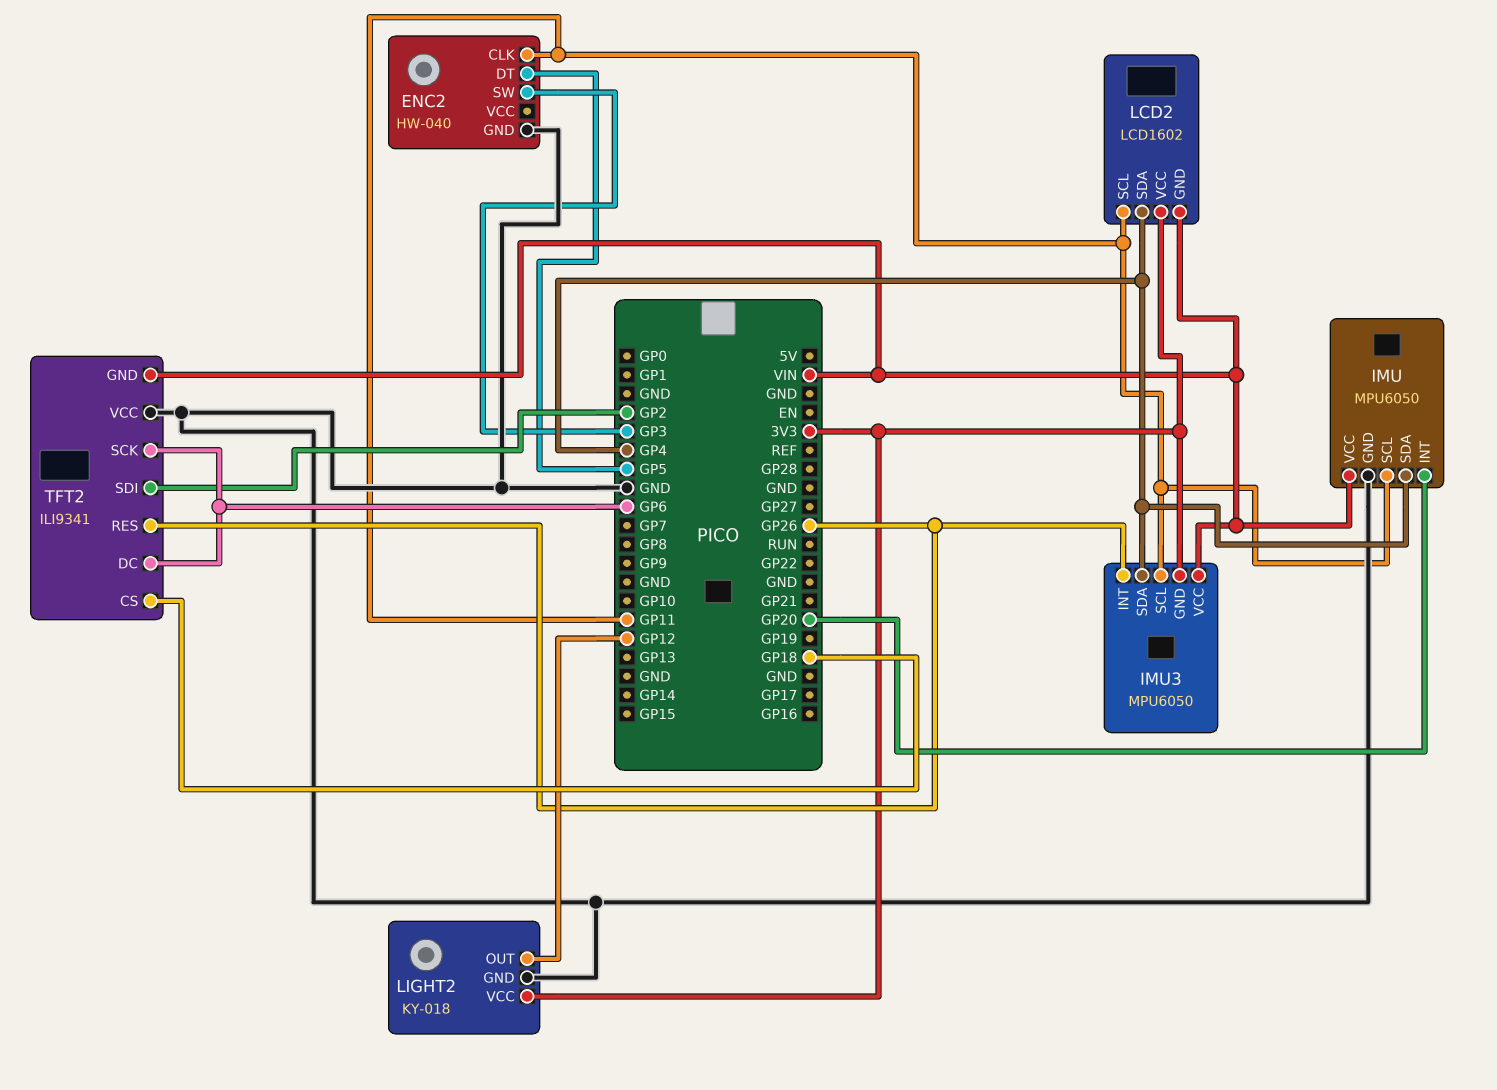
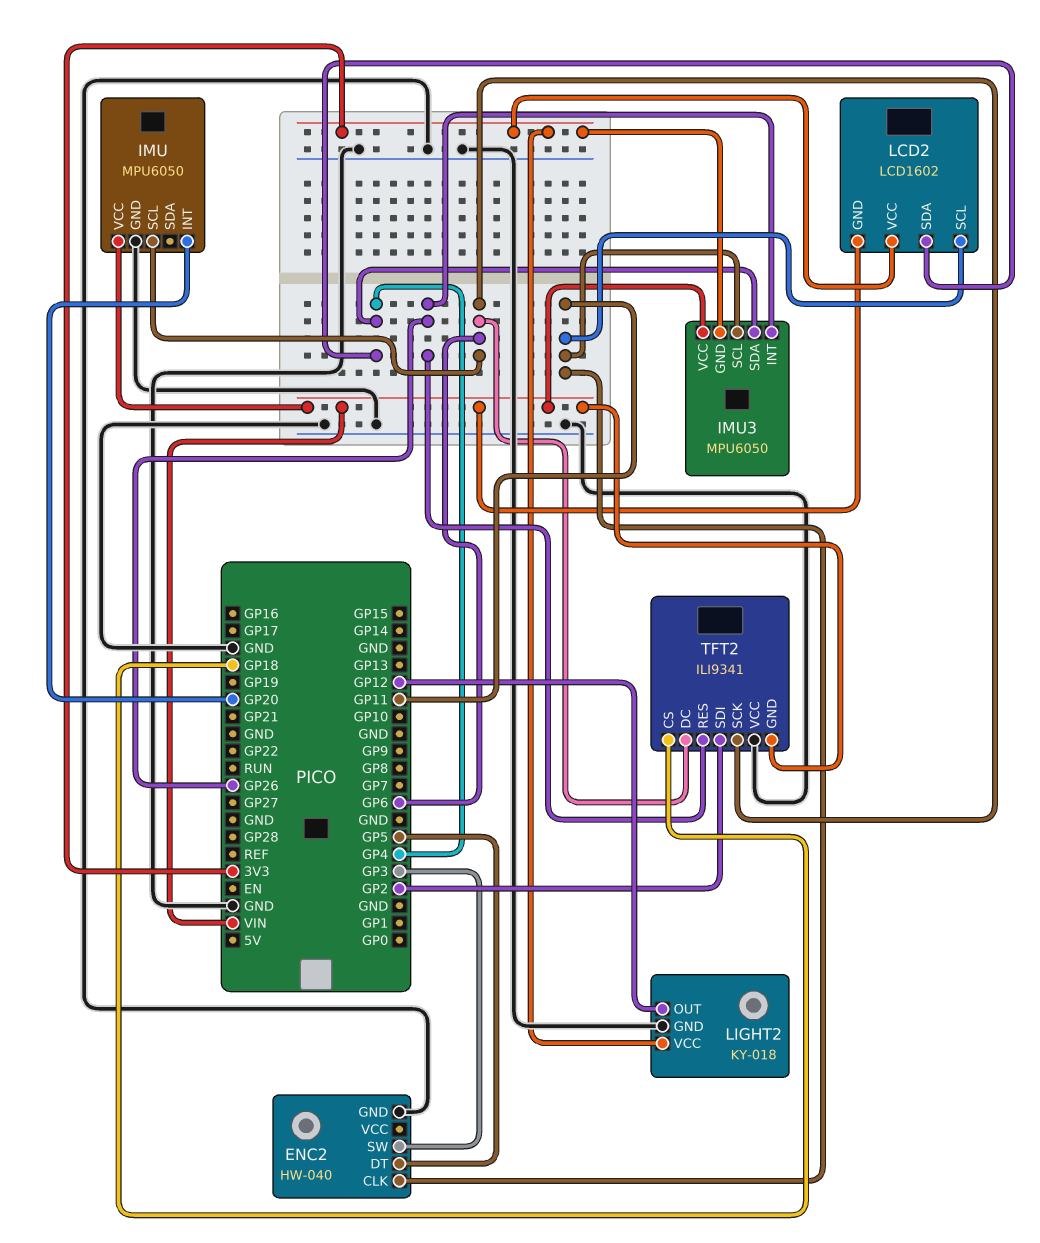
IMU pin SCL: GP11 -> GP6
IMU pin SDA: GP4 -> none

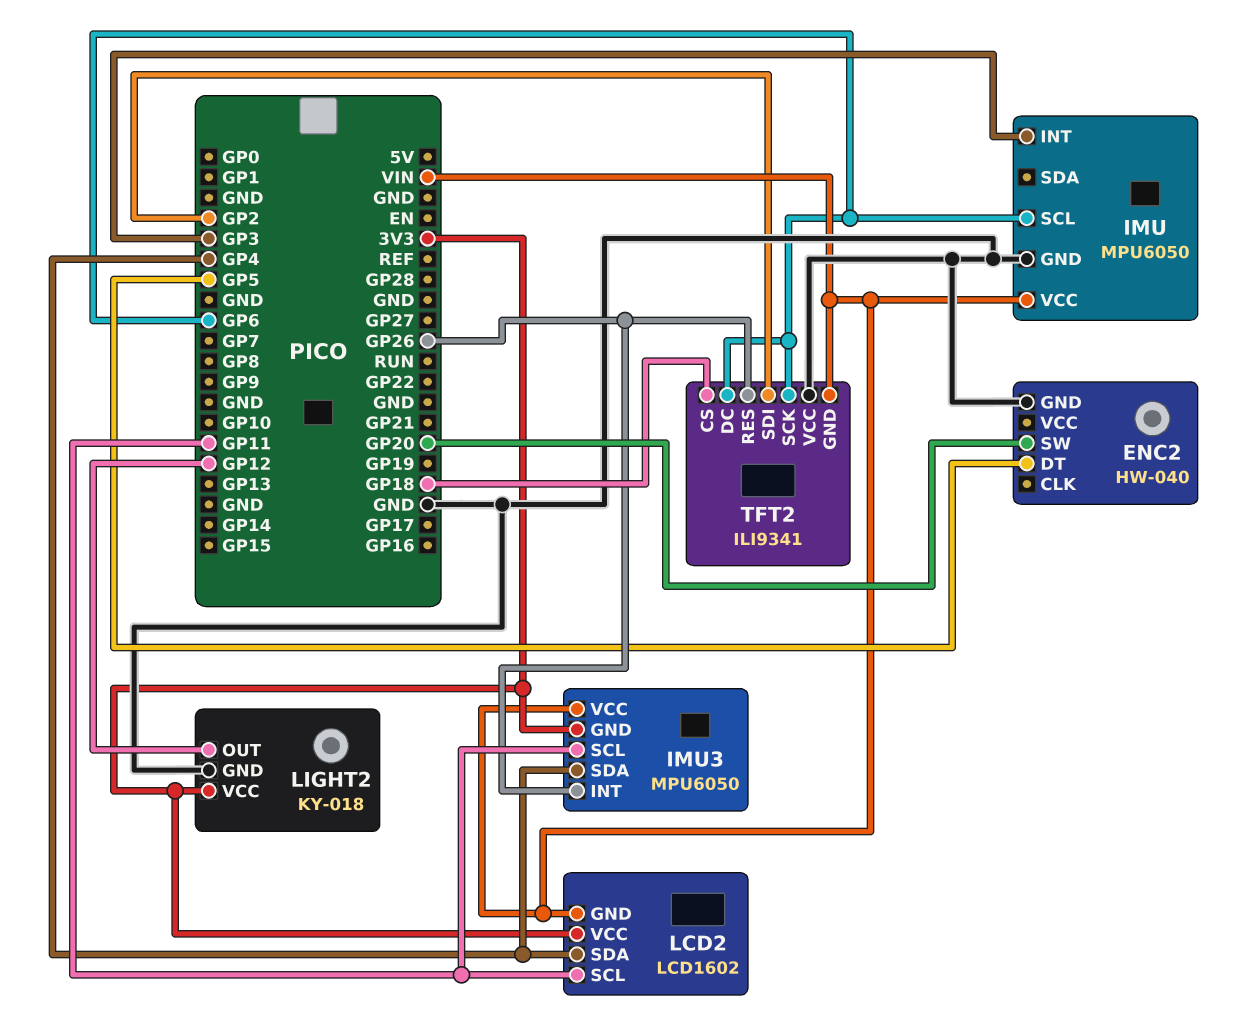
ENC2 pin CLK: GP11 -> none
ENC2 pin SW: GP3 -> GP20
IMU pin INT: GP20 -> GP3

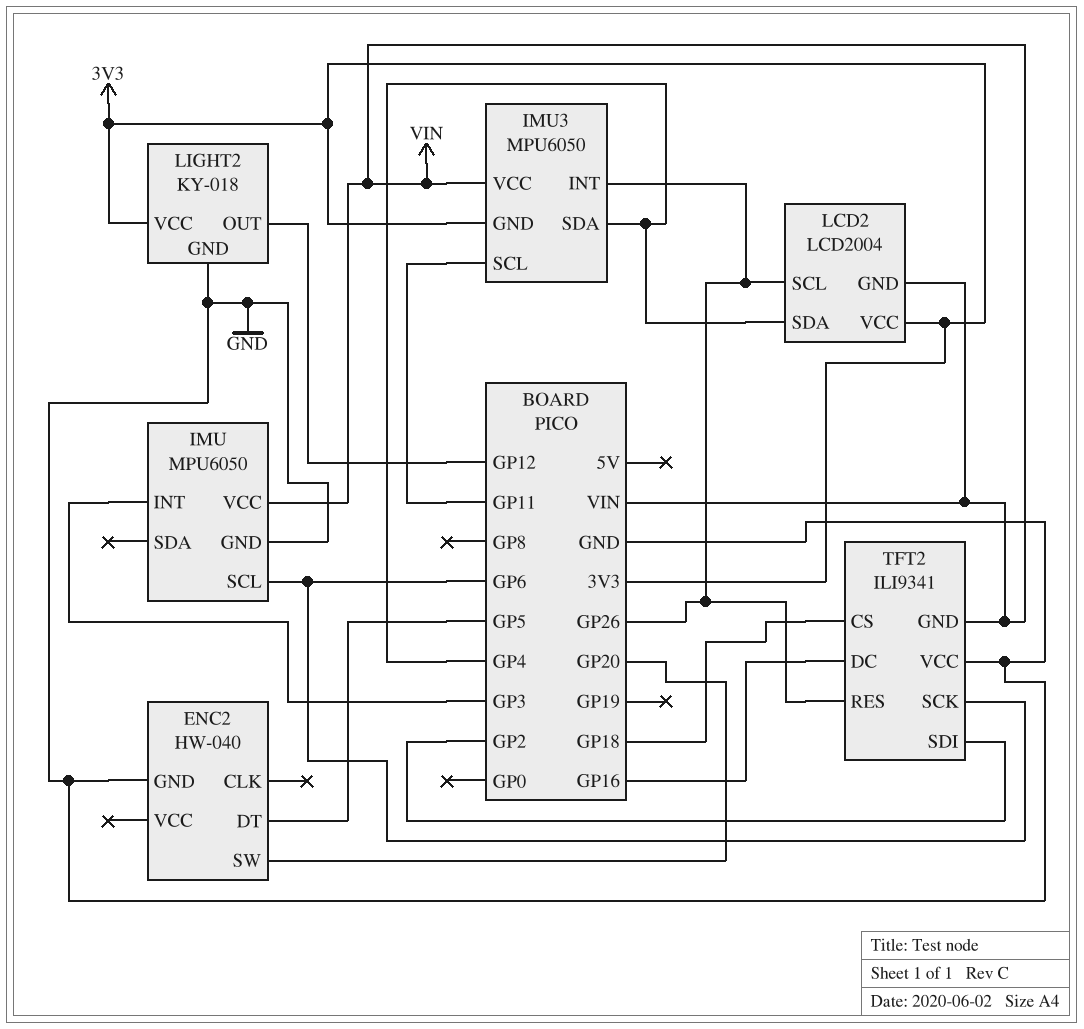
LCD2: LCD1602 -> LCD2004
LCD2 pin SCL: GP11 -> GP26
TFT2 pin DC: GP6 -> GP16

